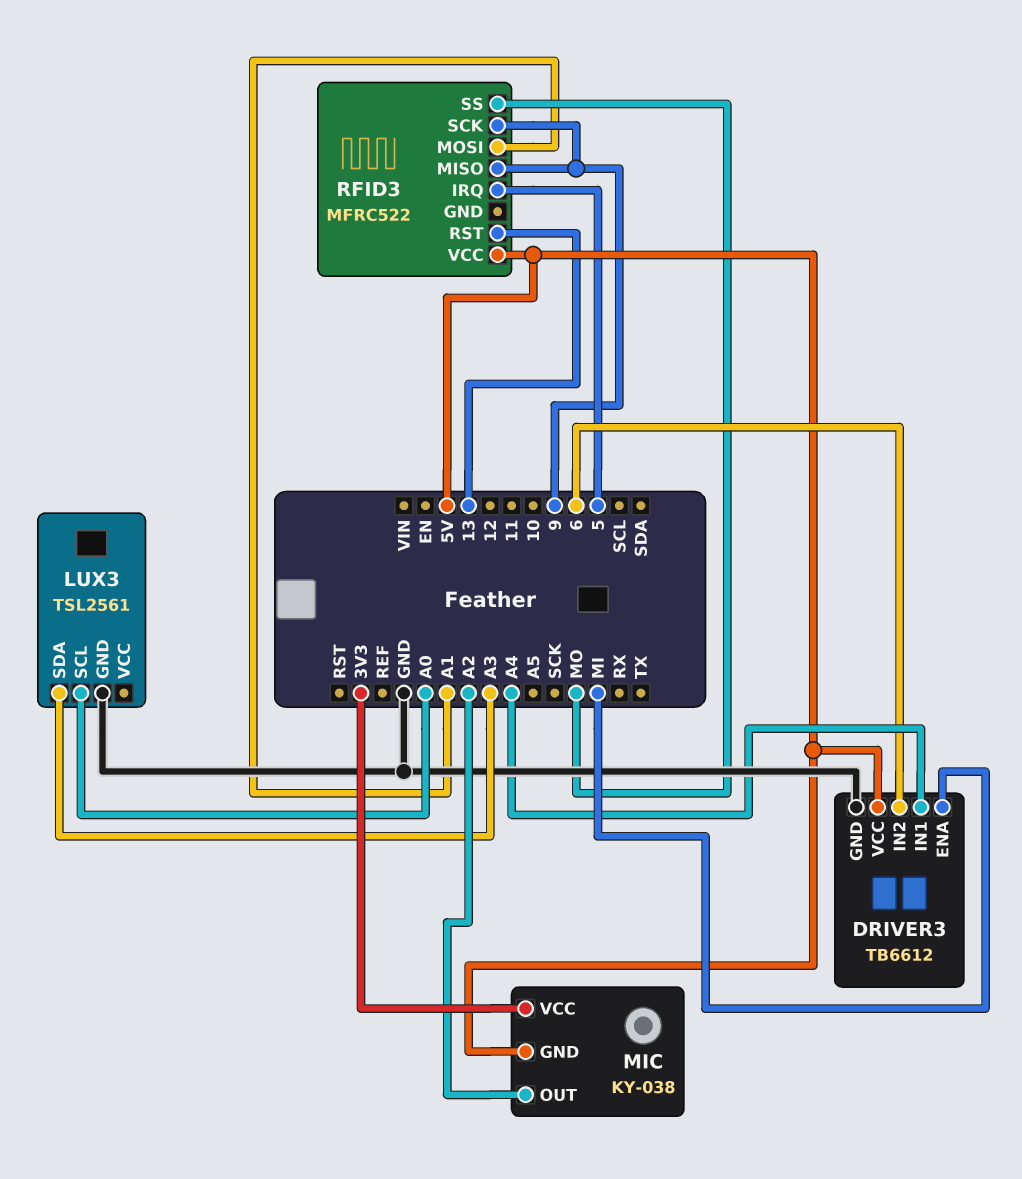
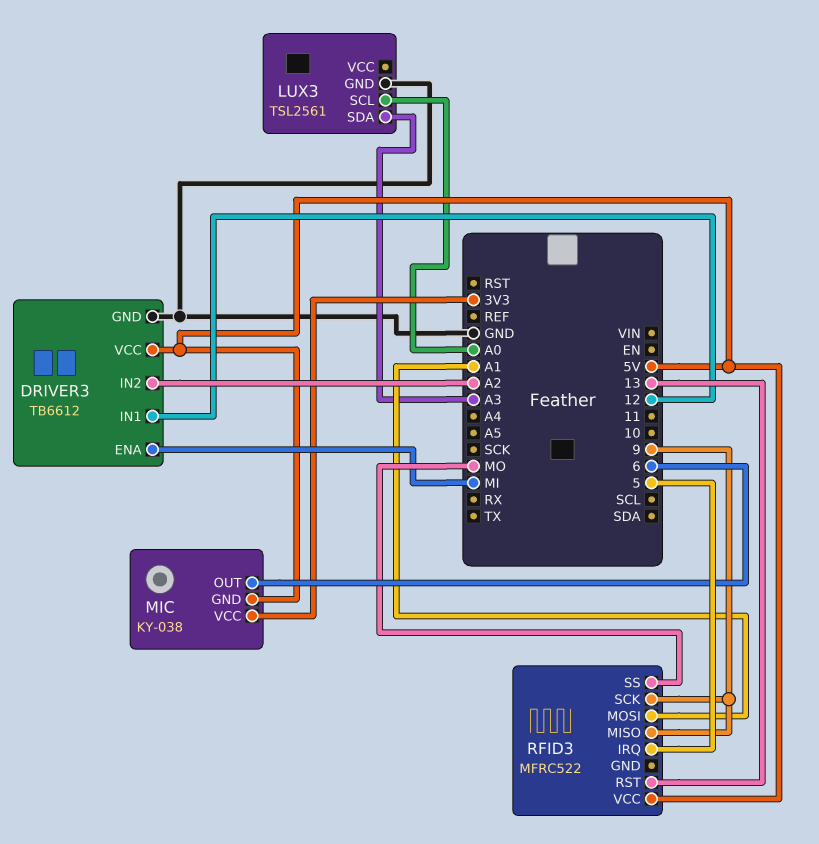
DRIVER3 pin IN1: A4 -> 12
DRIVER3 pin IN2: 6 -> A2
MIC pin OUT: A2 -> 6

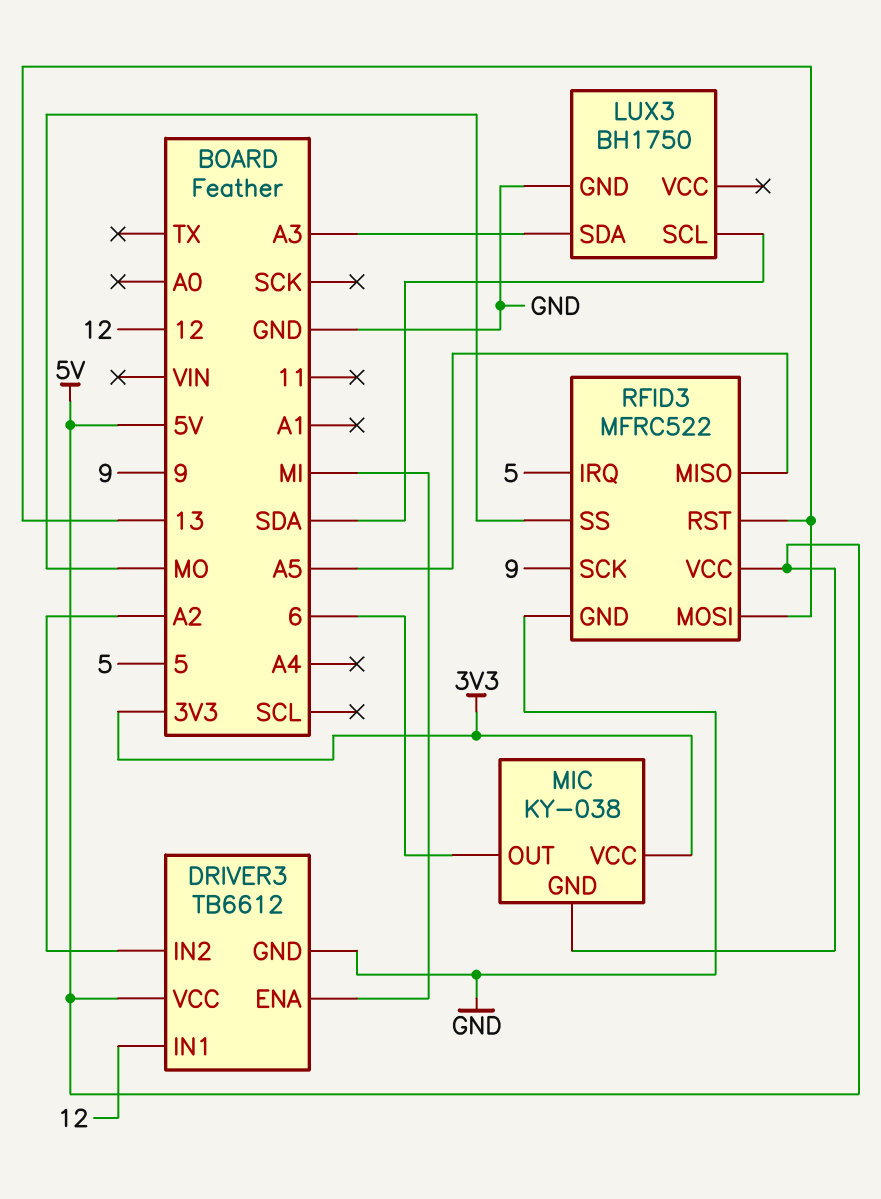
LUX3: TSL2561 -> BH1750
LUX3 pin SCL: A0 -> SDA
RFID3 pin GND: none -> GND
RFID3 pin MISO: 9 -> A5
RFID3 pin MOSI: A1 -> 13

